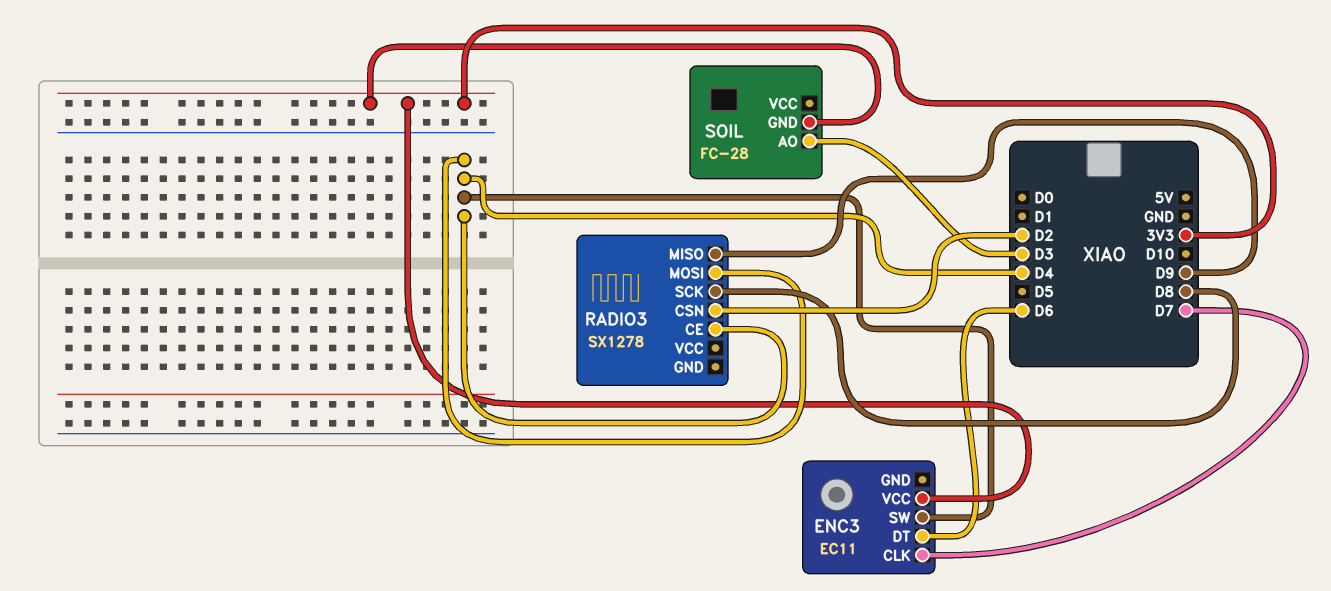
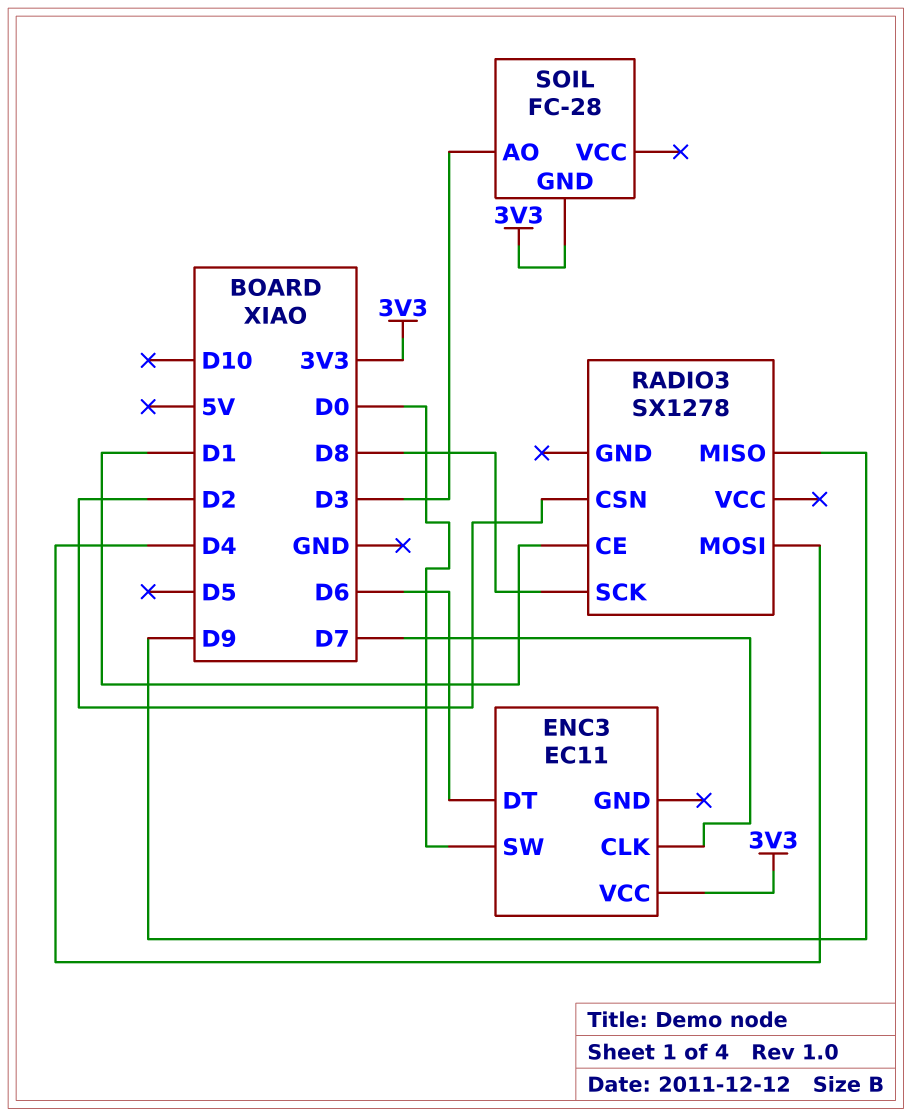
ENC3 pin SW: D4 -> D0
RADIO3 pin CE: D4 -> D1

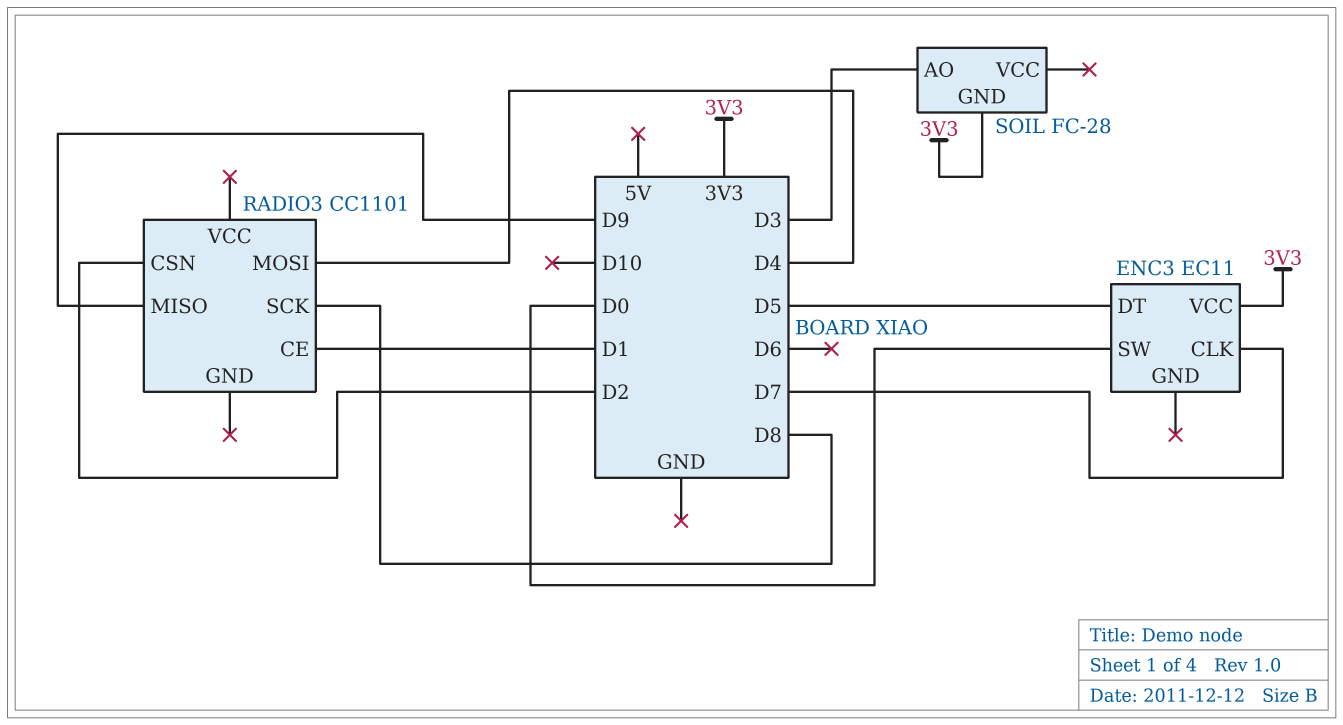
ENC3 pin DT: D6 -> D5
RADIO3: SX1278 -> CC1101

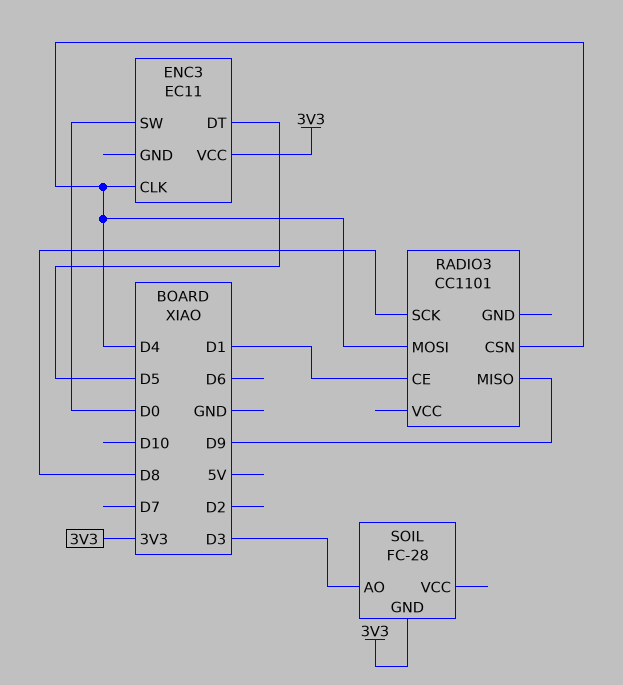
ENC3 pin CLK: D7 -> D4
RADIO3 pin CSN: D2 -> D4

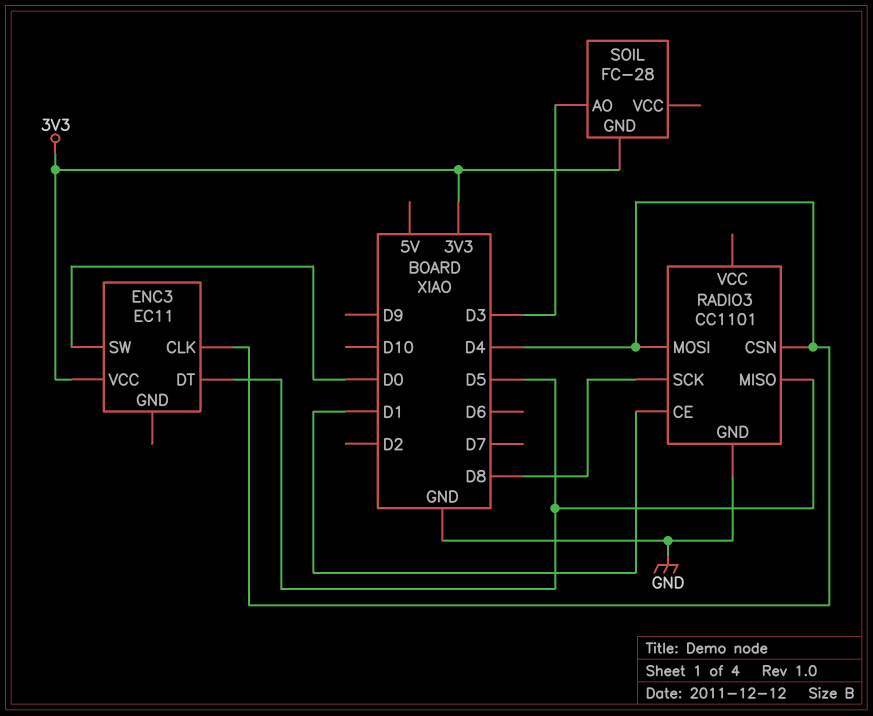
RADIO3 pin GND: none -> GND
RADIO3 pin MISO: D9 -> D5

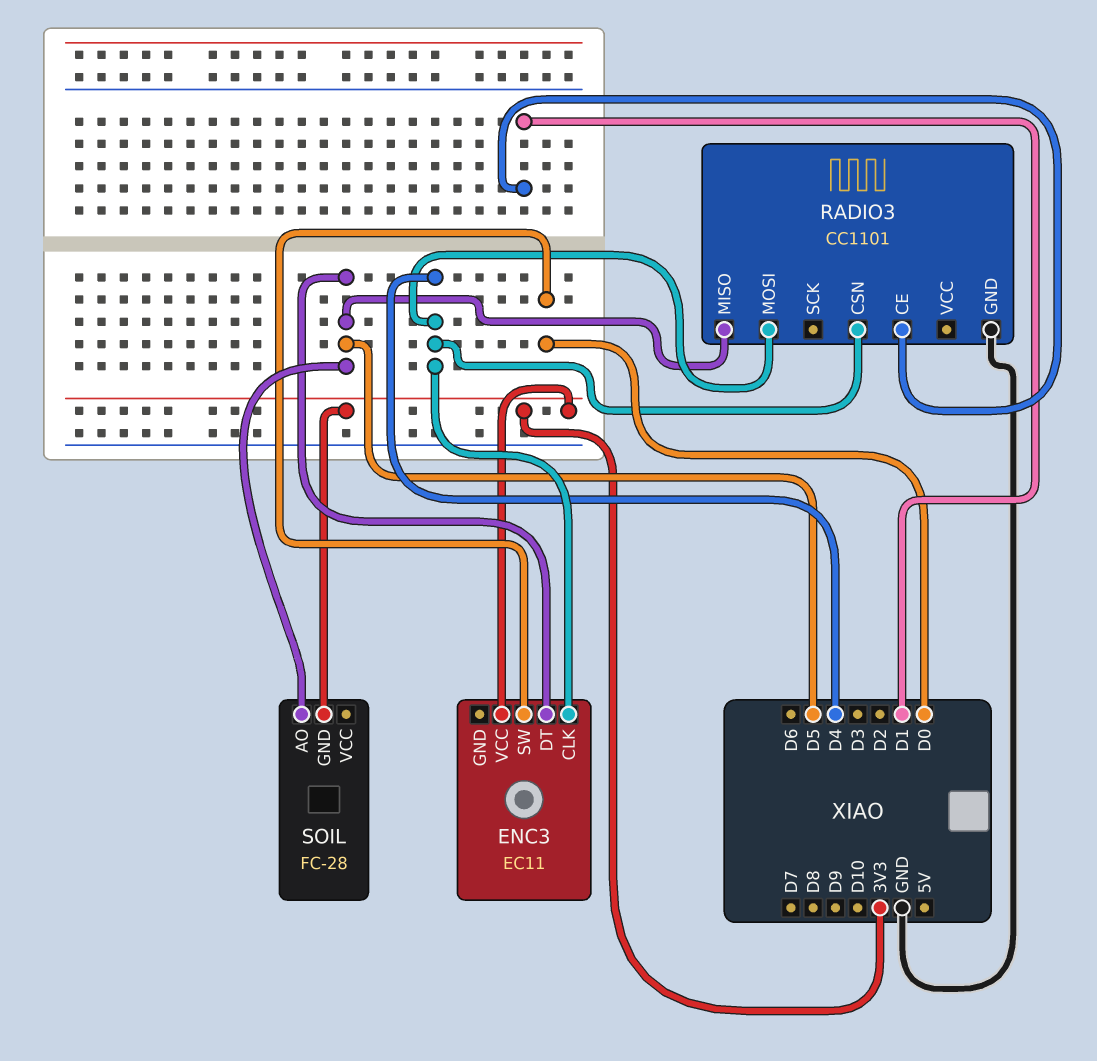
RADIO3 pin SCK: D8 -> none
SOIL pin AO: D3 -> D5

